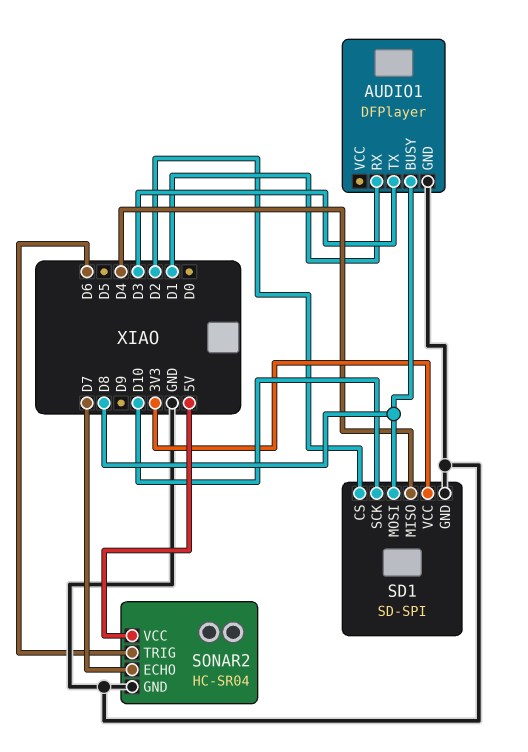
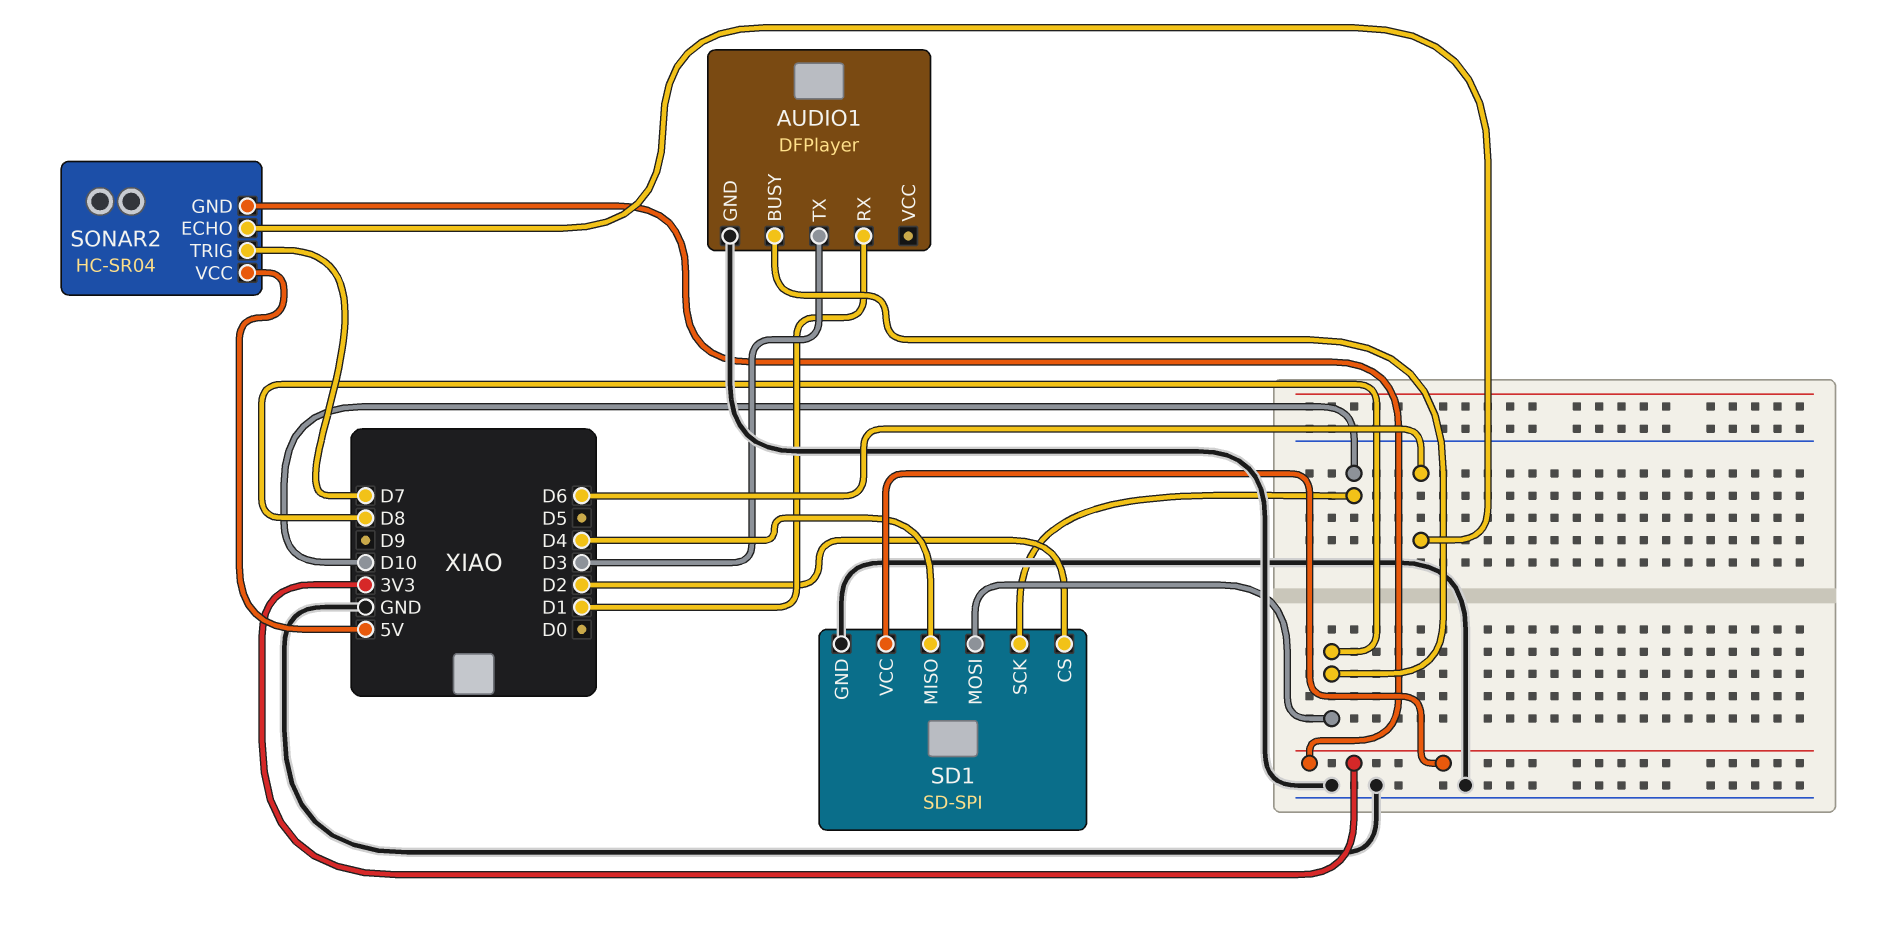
SONAR2 pin ECHO: D7 -> D6
SONAR2 pin GND: GND -> 3V3
SONAR2 pin TRIG: D6 -> D7

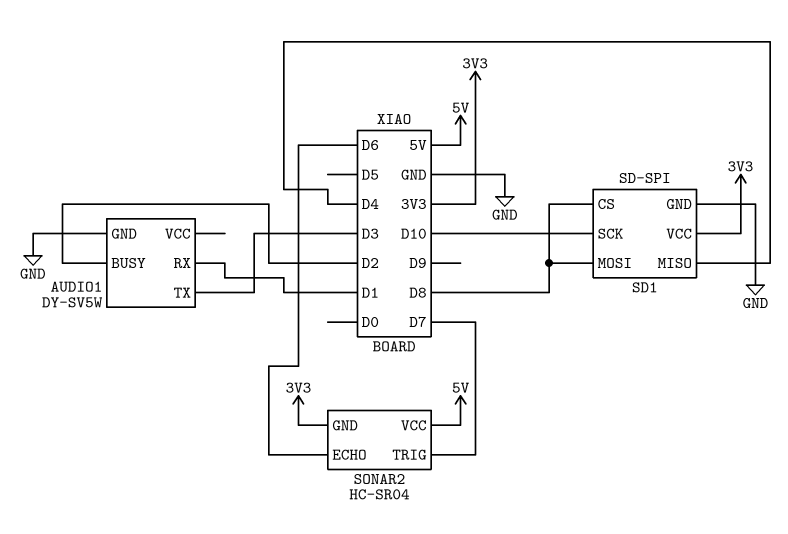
AUDIO1: DFPlayer -> DY-SV5W
AUDIO1 pin BUSY: D8 -> D2
SD1 pin CS: D2 -> D8

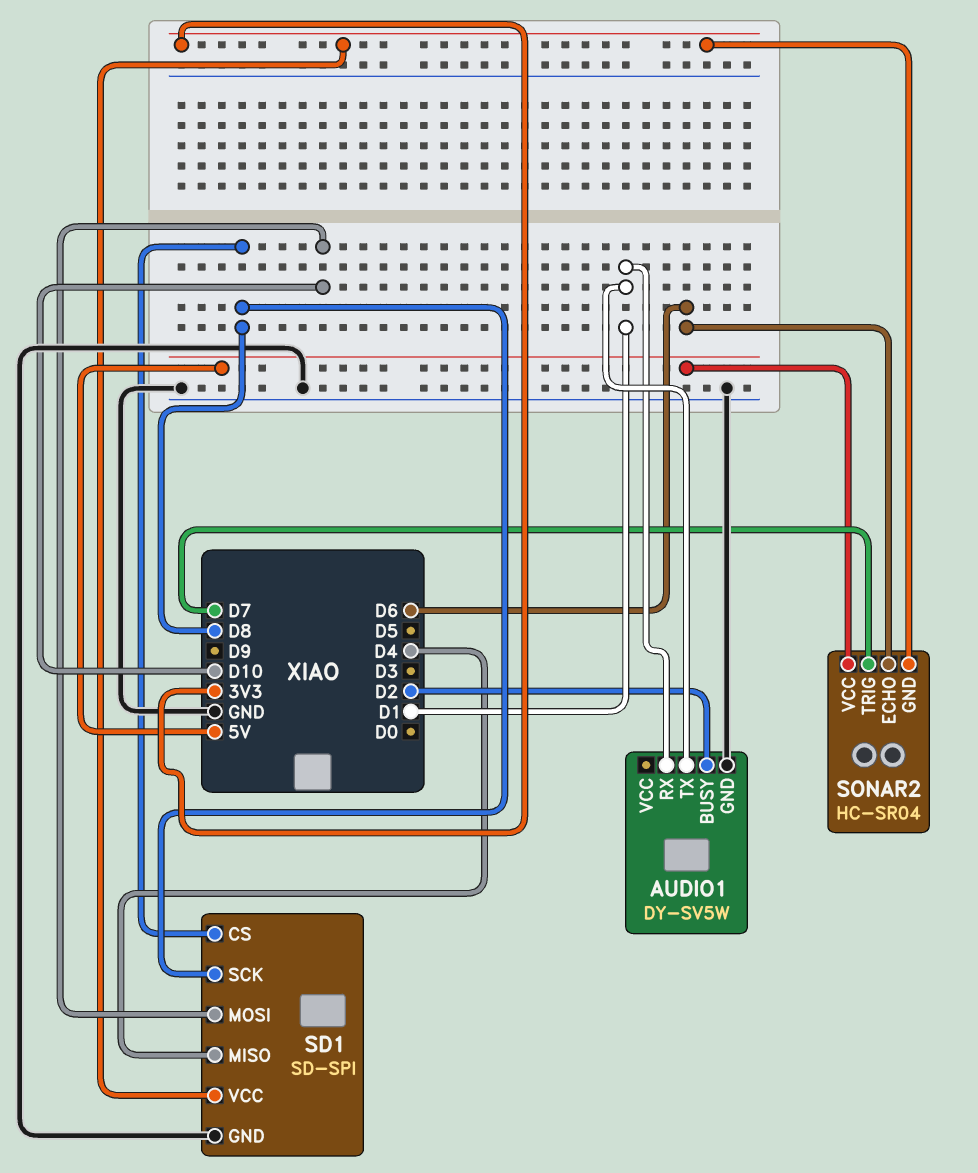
AUDIO1 pin TX: D3 -> D1
SD1 pin MOSI: D8 -> D10
SD1 pin SCK: D10 -> D8

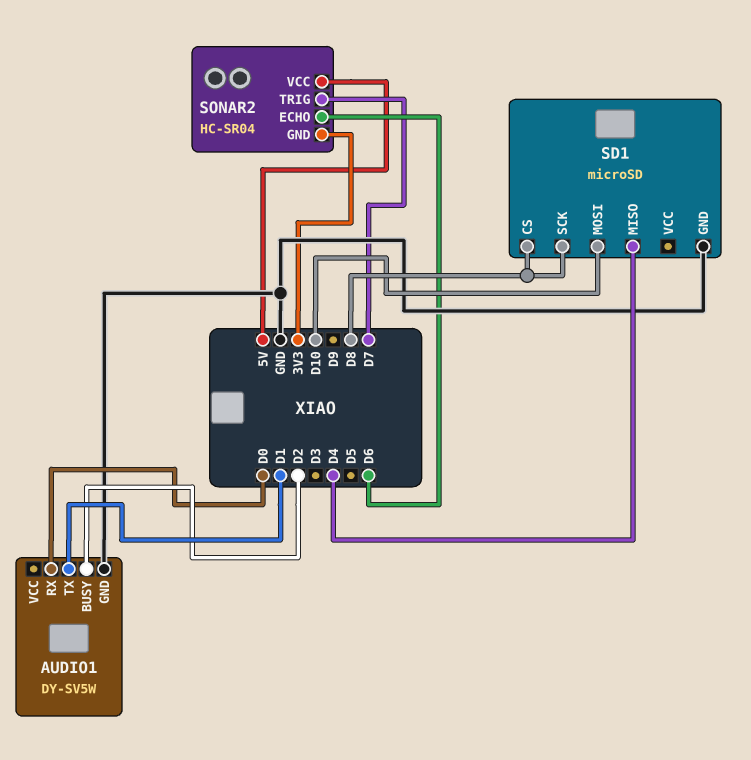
AUDIO1 pin RX: D1 -> D0
SD1: SD-SPI -> microSD
SD1 pin VCC: 3V3 -> none

